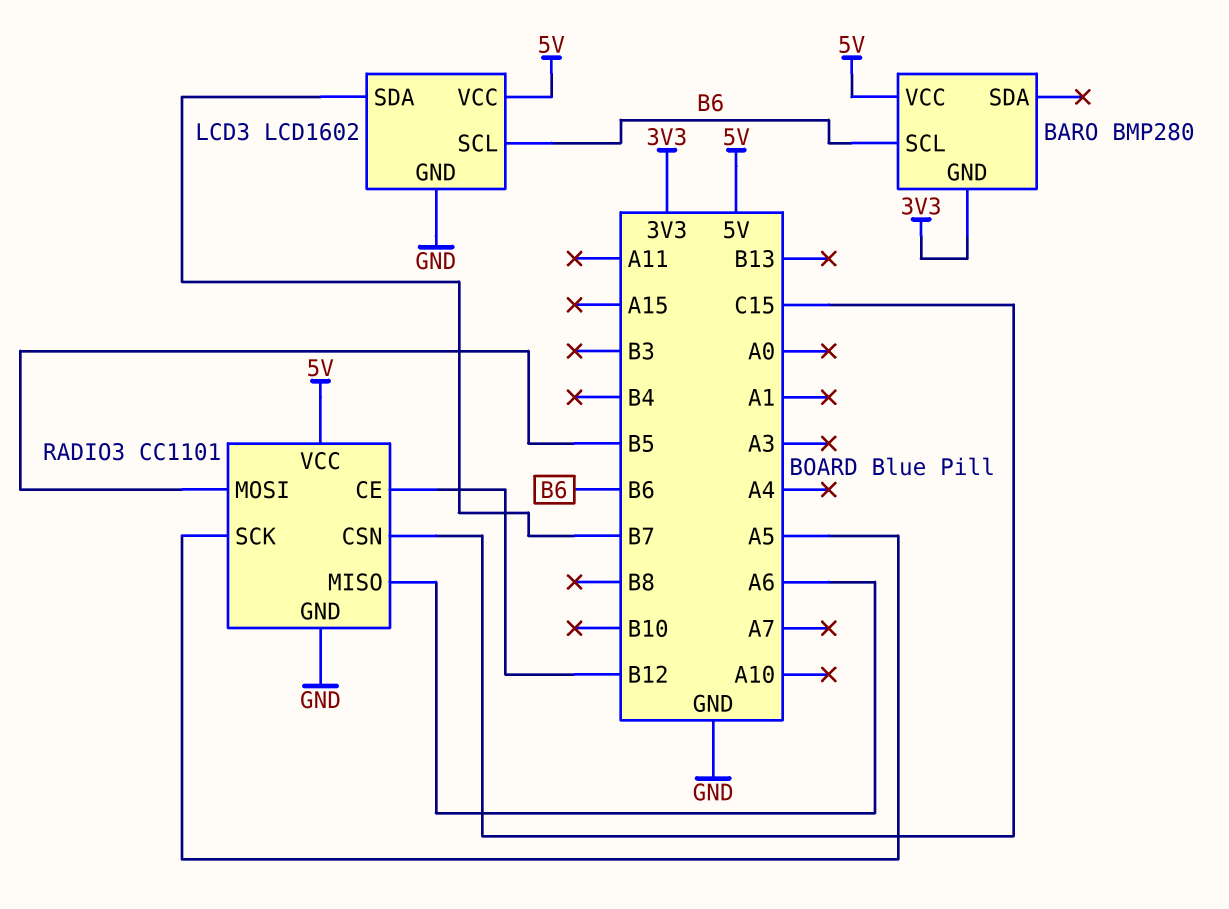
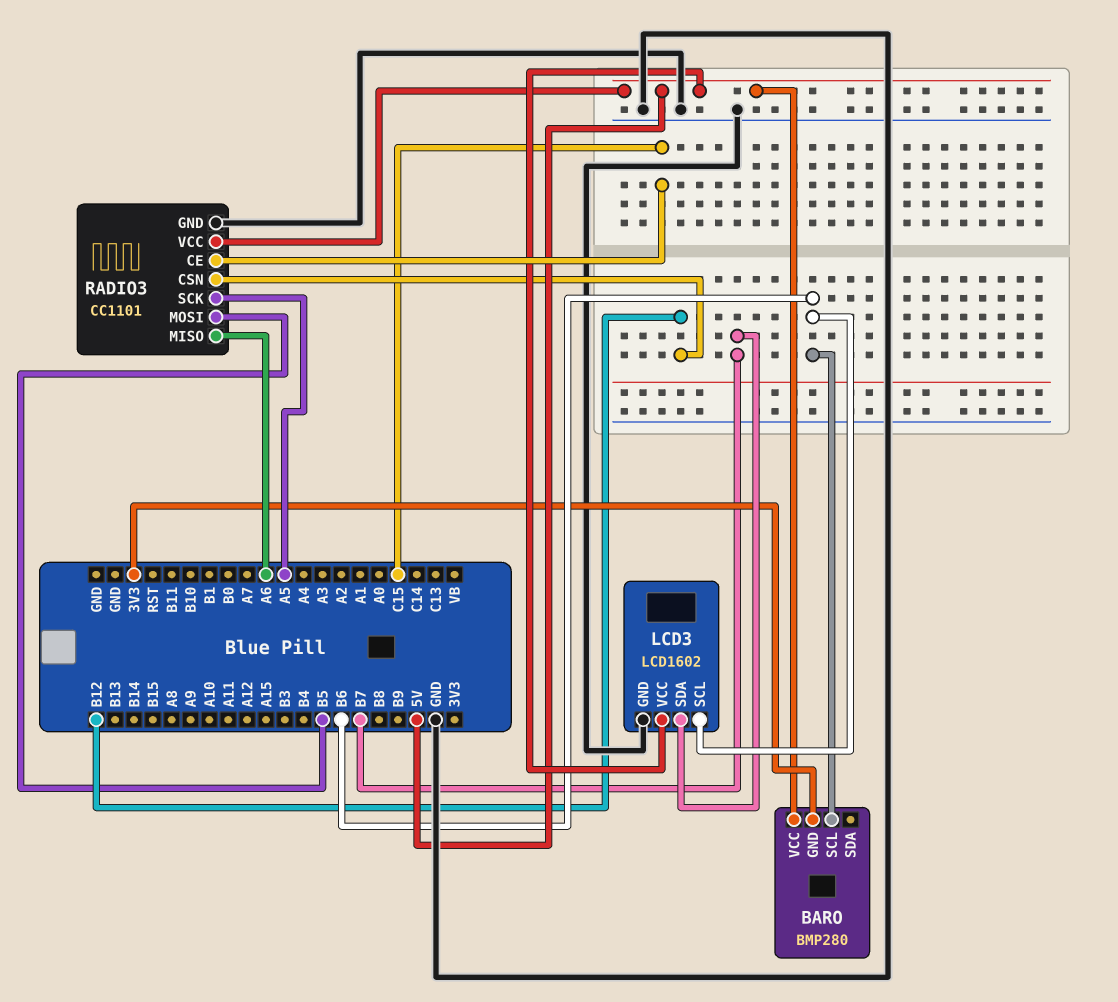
RADIO3 pin CE: B12 -> C15
RADIO3 pin CSN: C15 -> B12

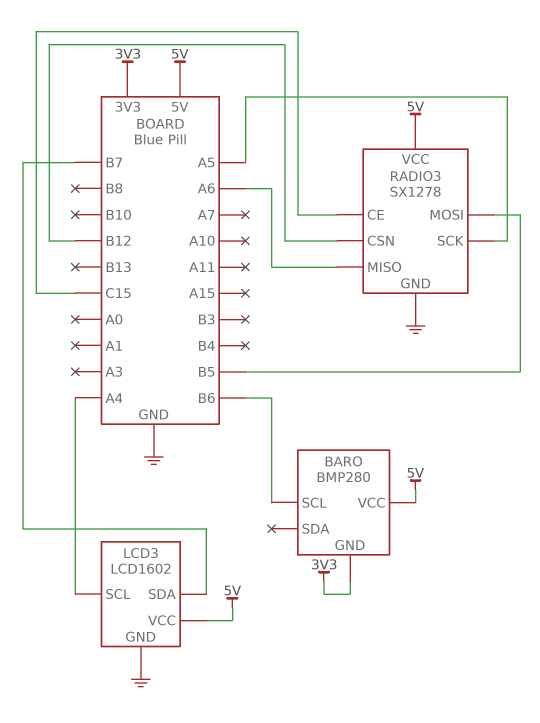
LCD3 pin SCL: B6 -> A4
RADIO3: CC1101 -> SX1278

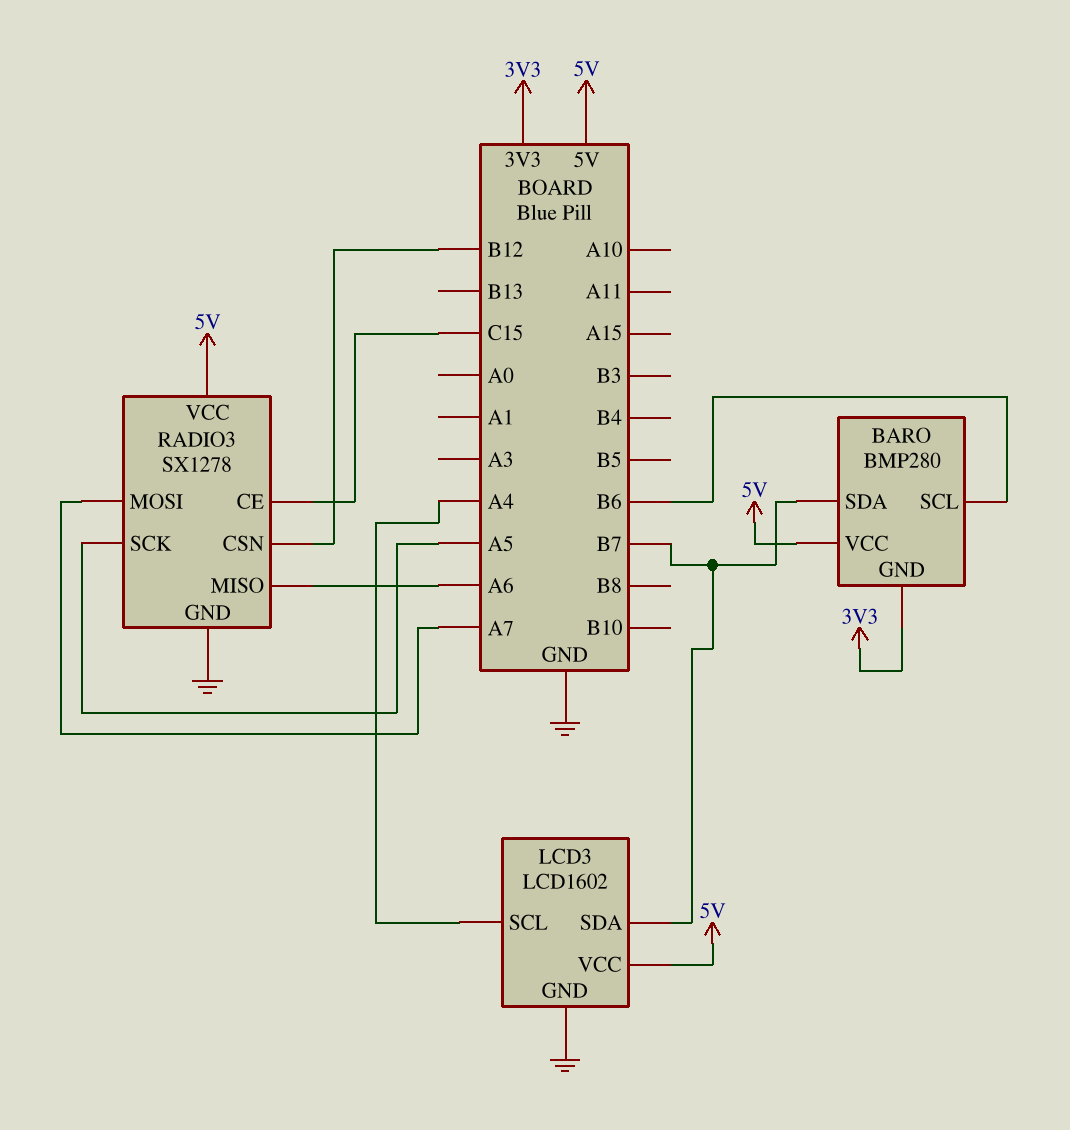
BARO pin SDA: none -> B7
RADIO3 pin MOSI: B5 -> A7

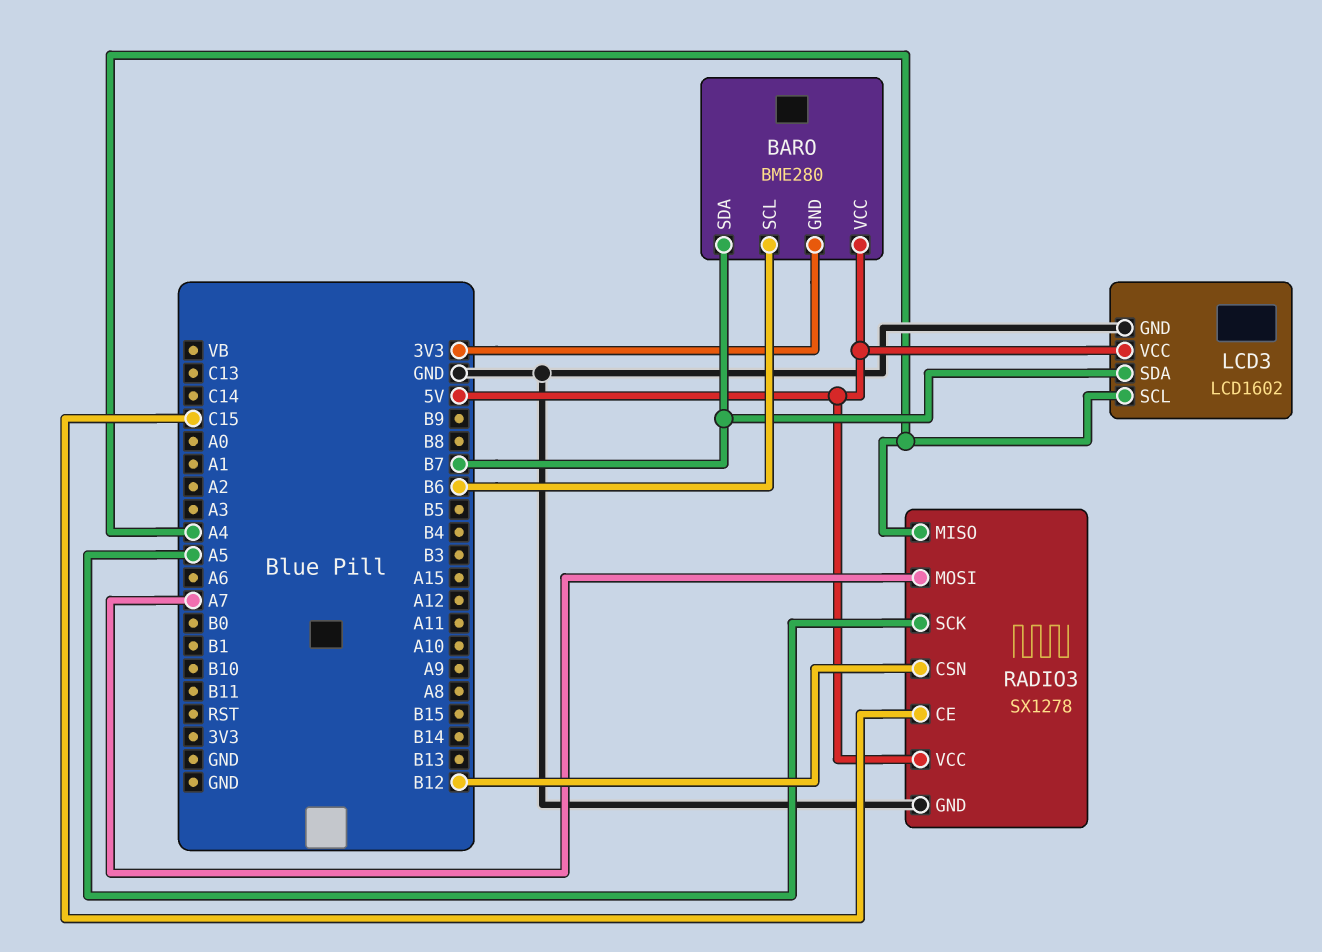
BARO: BMP280 -> BME280
RADIO3 pin MISO: A6 -> A4

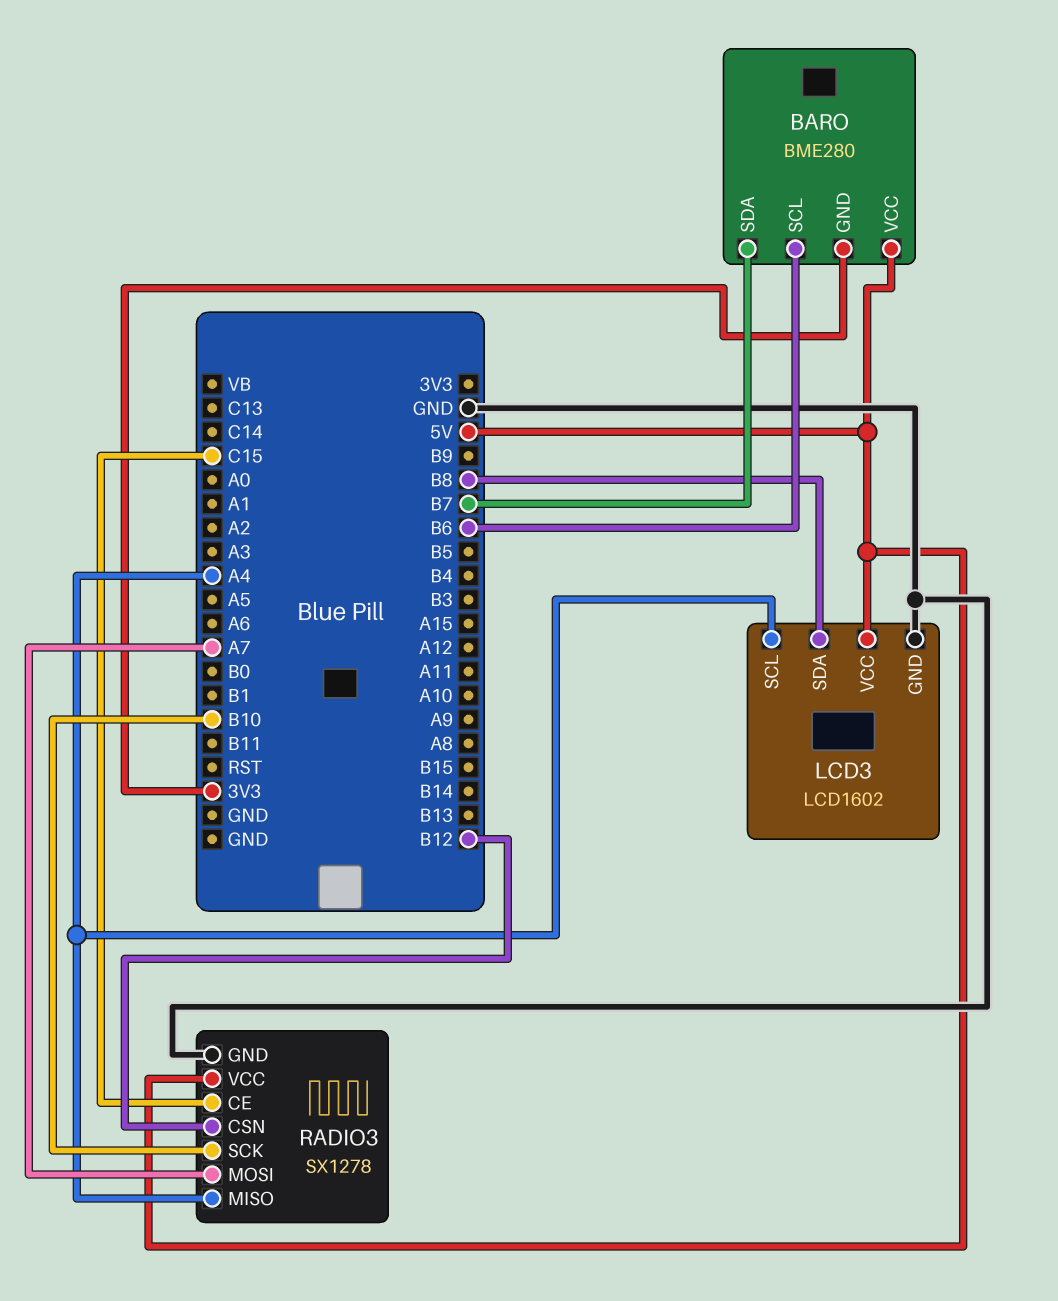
LCD3 pin SDA: B7 -> B8
RADIO3 pin SCK: A5 -> B10

